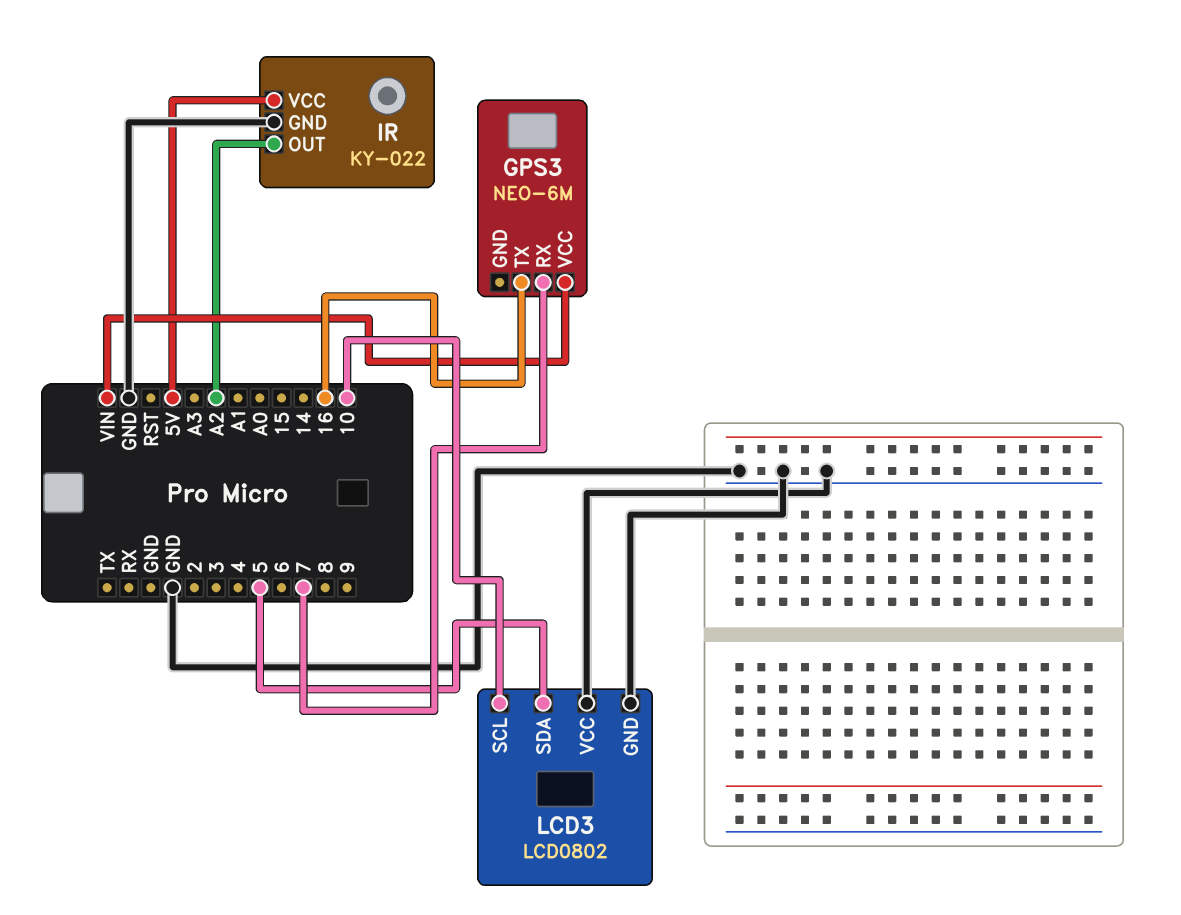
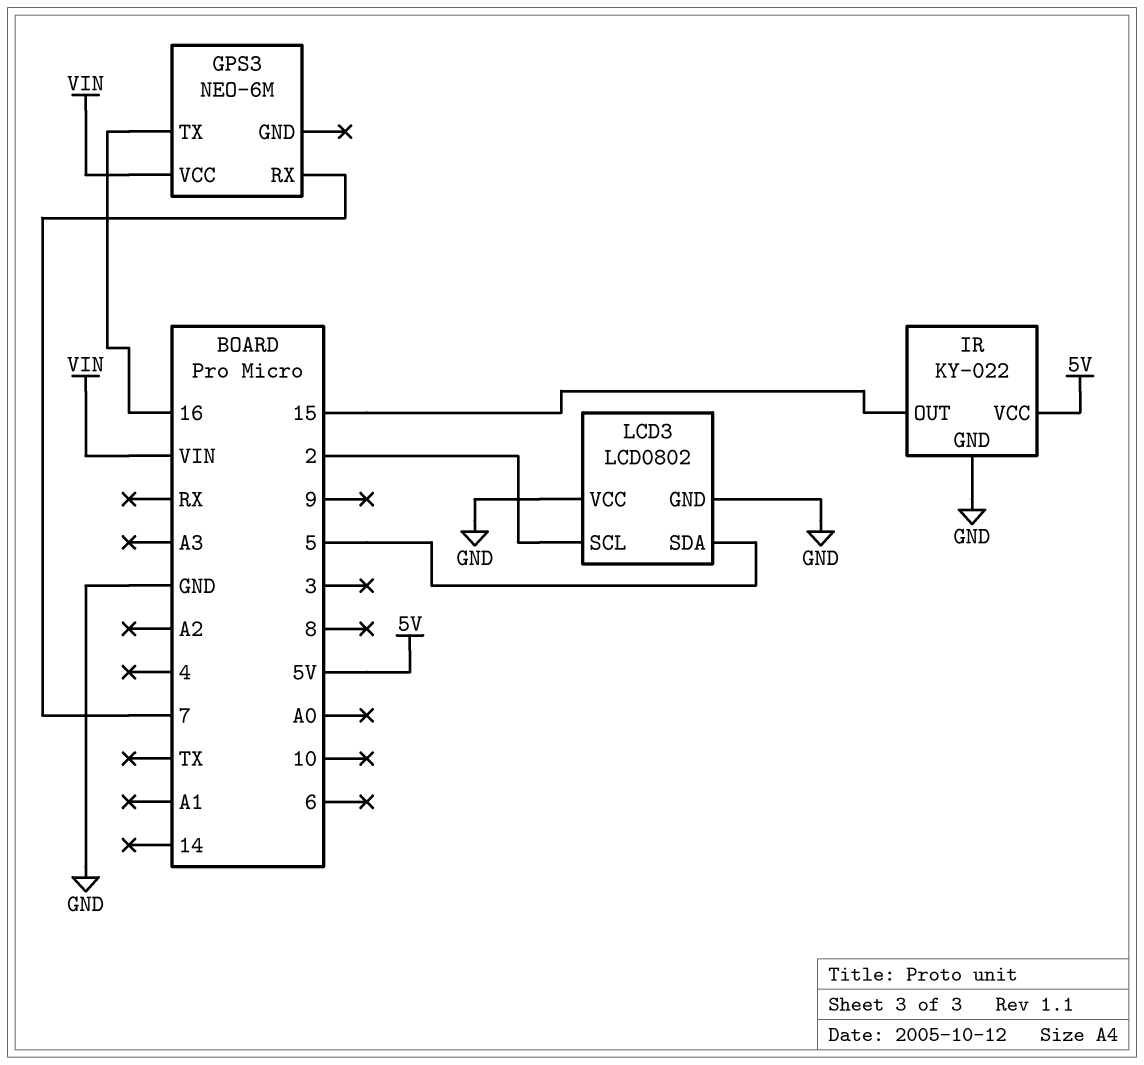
IR pin OUT: A2 -> 15
LCD3 pin SCL: 10 -> 2

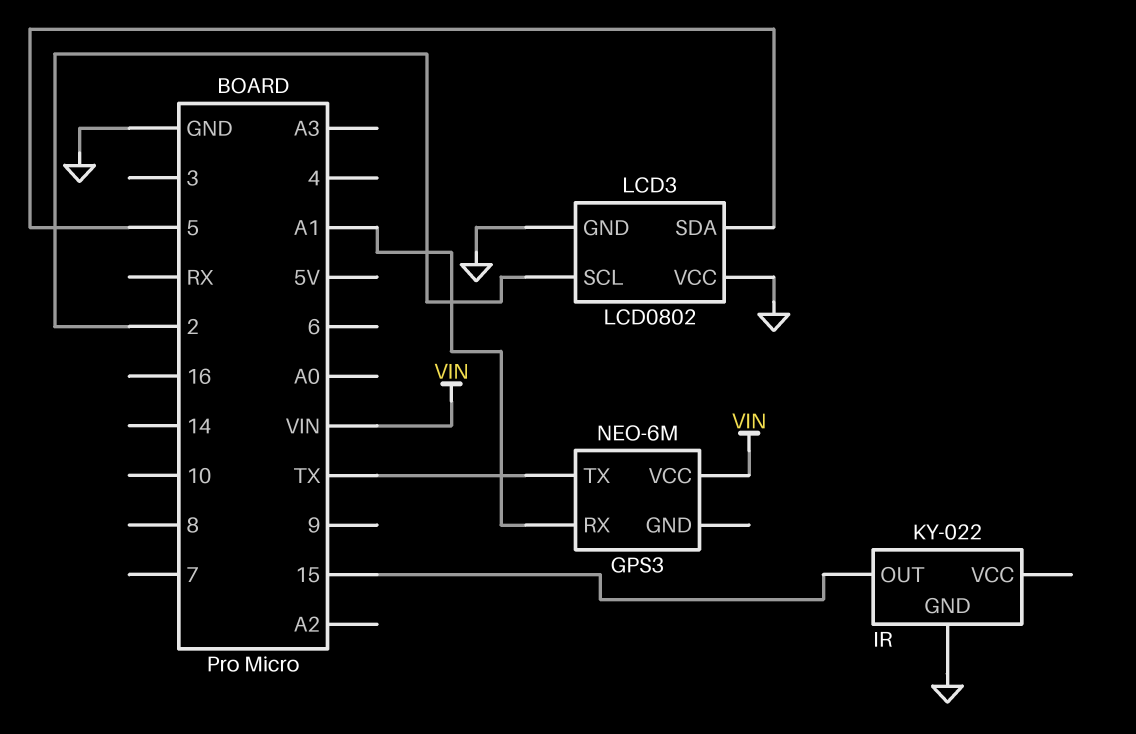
GPS3 pin RX: 7 -> A1
GPS3 pin TX: 16 -> TX
IR pin VCC: 5V -> none

